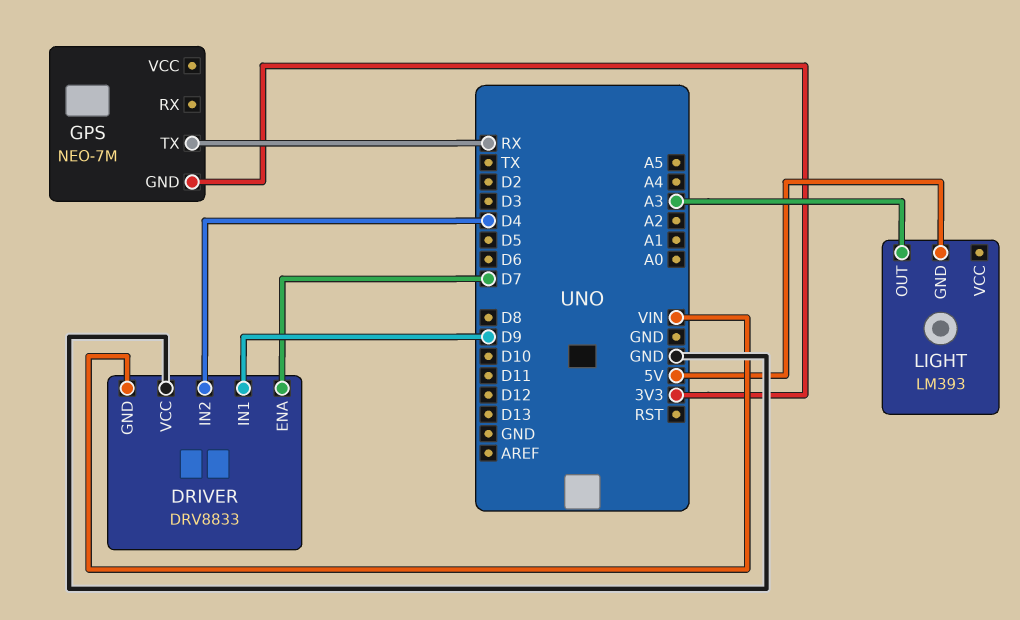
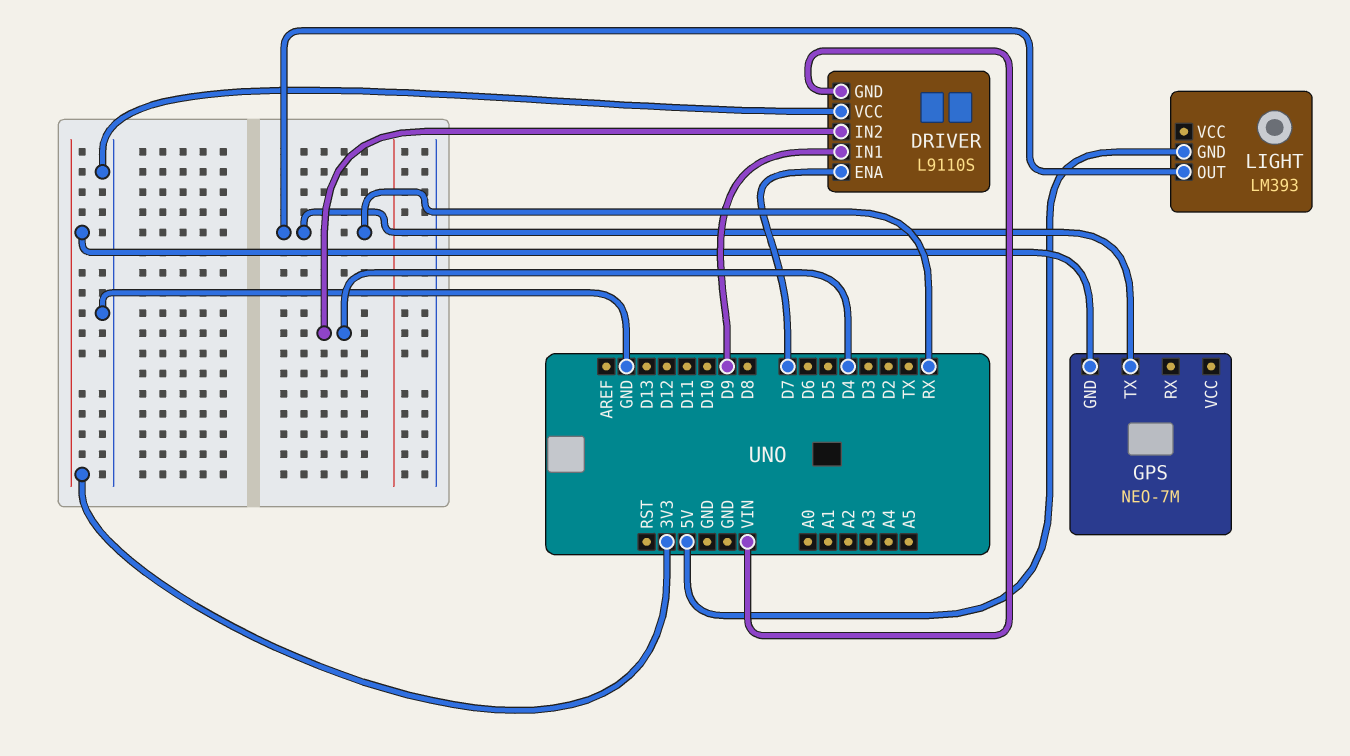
DRIVER: DRV8833 -> L9110S
LIGHT pin OUT: A3 -> RX

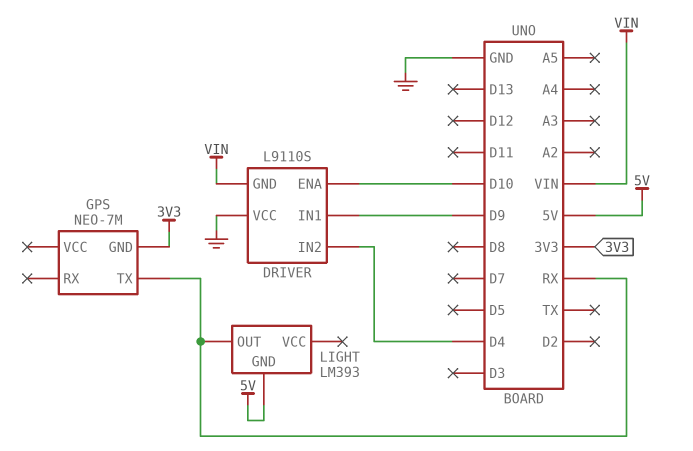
DRIVER pin ENA: D7 -> D10

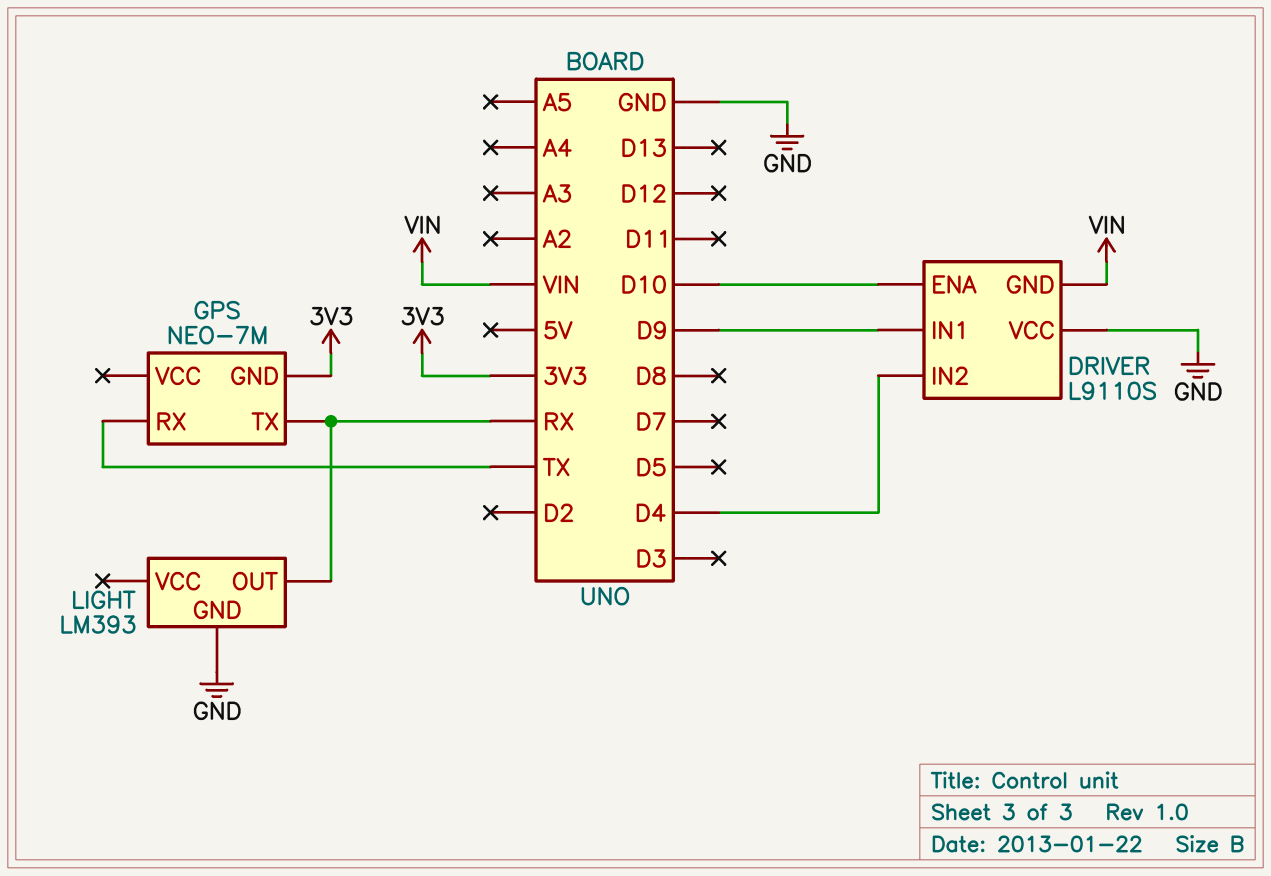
GPS pin RX: none -> TX
LIGHT pin GND: 5V -> GND

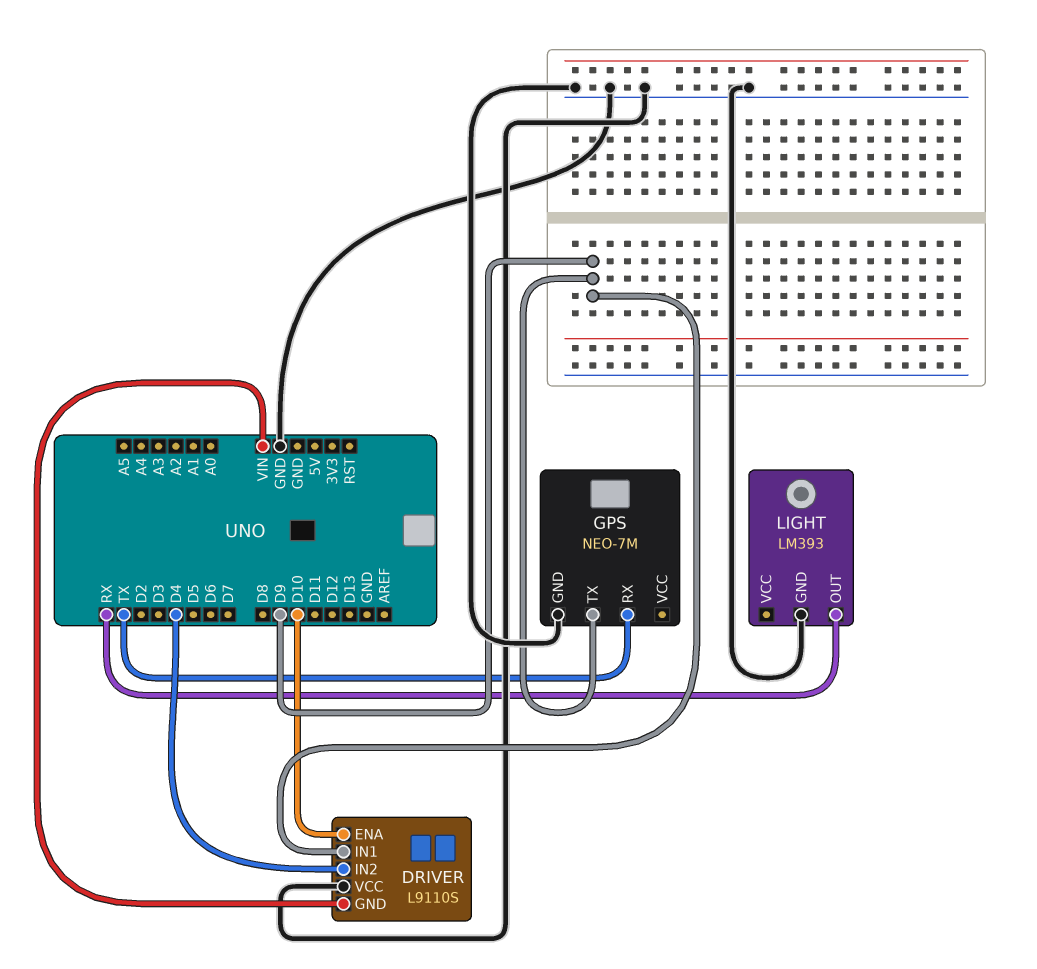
GPS pin GND: 3V3 -> GND
GPS pin TX: RX -> D9

